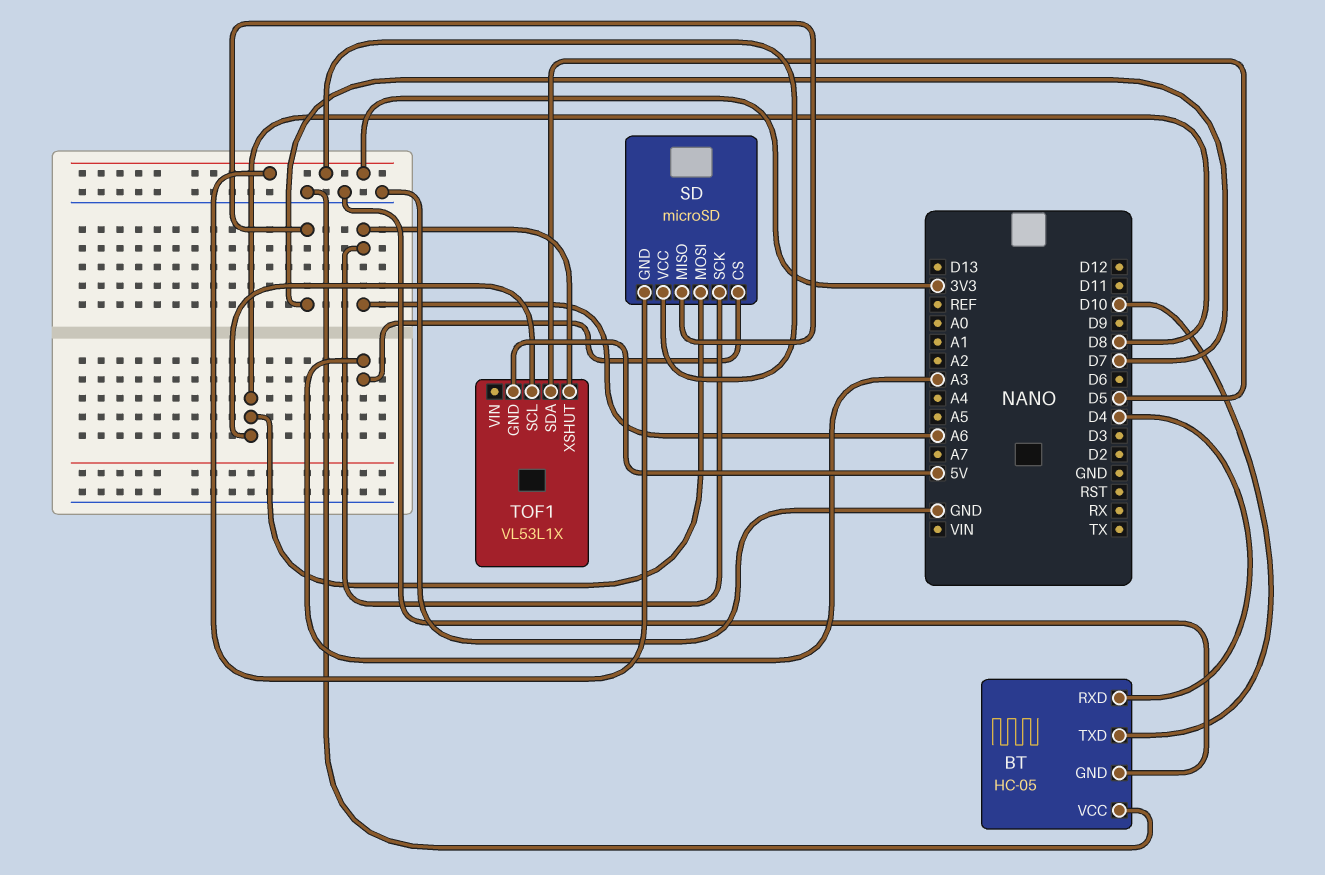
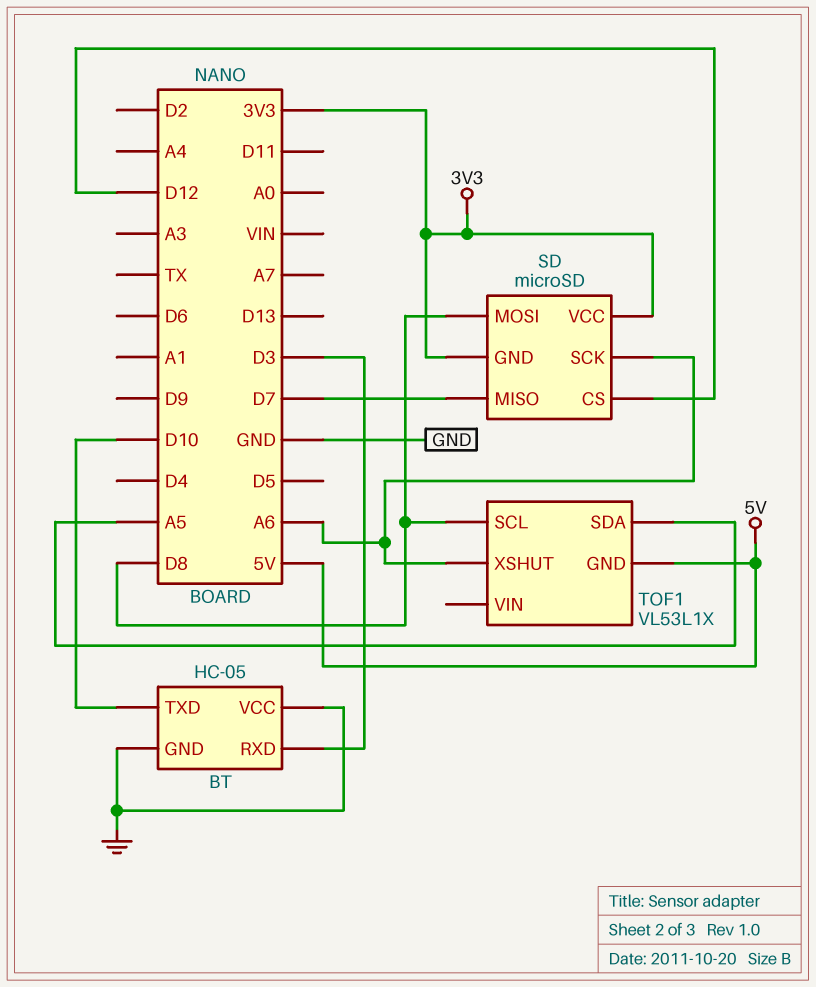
BT pin RXD: D4 -> D3
SD pin CS: A3 -> D12
TOF1 pin SDA: D5 -> A5

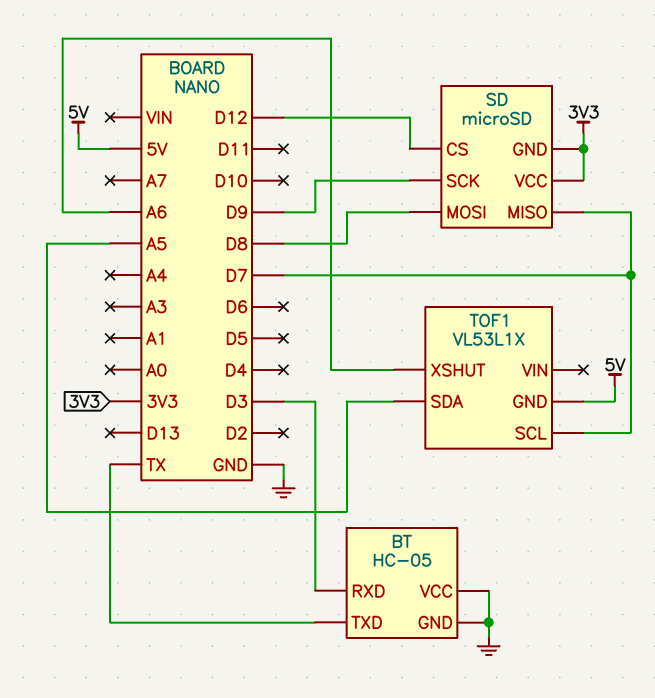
BT pin TXD: D10 -> TX
SD pin SCK: A6 -> D9
TOF1 pin SCL: D8 -> D7

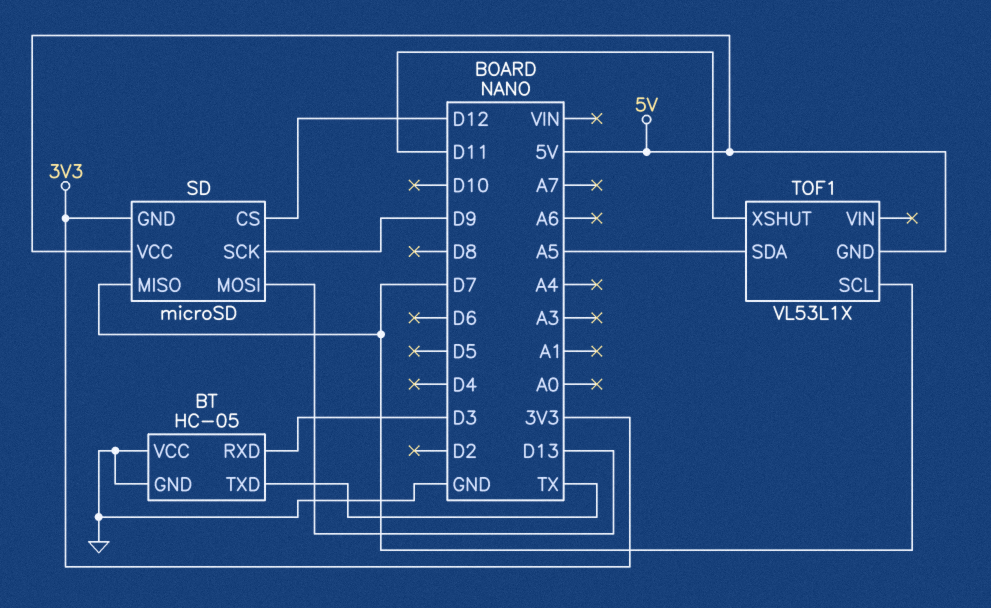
SD pin MOSI: D8 -> D13
SD pin VCC: 3V3 -> 5V
TOF1 pin XSHUT: A6 -> D11

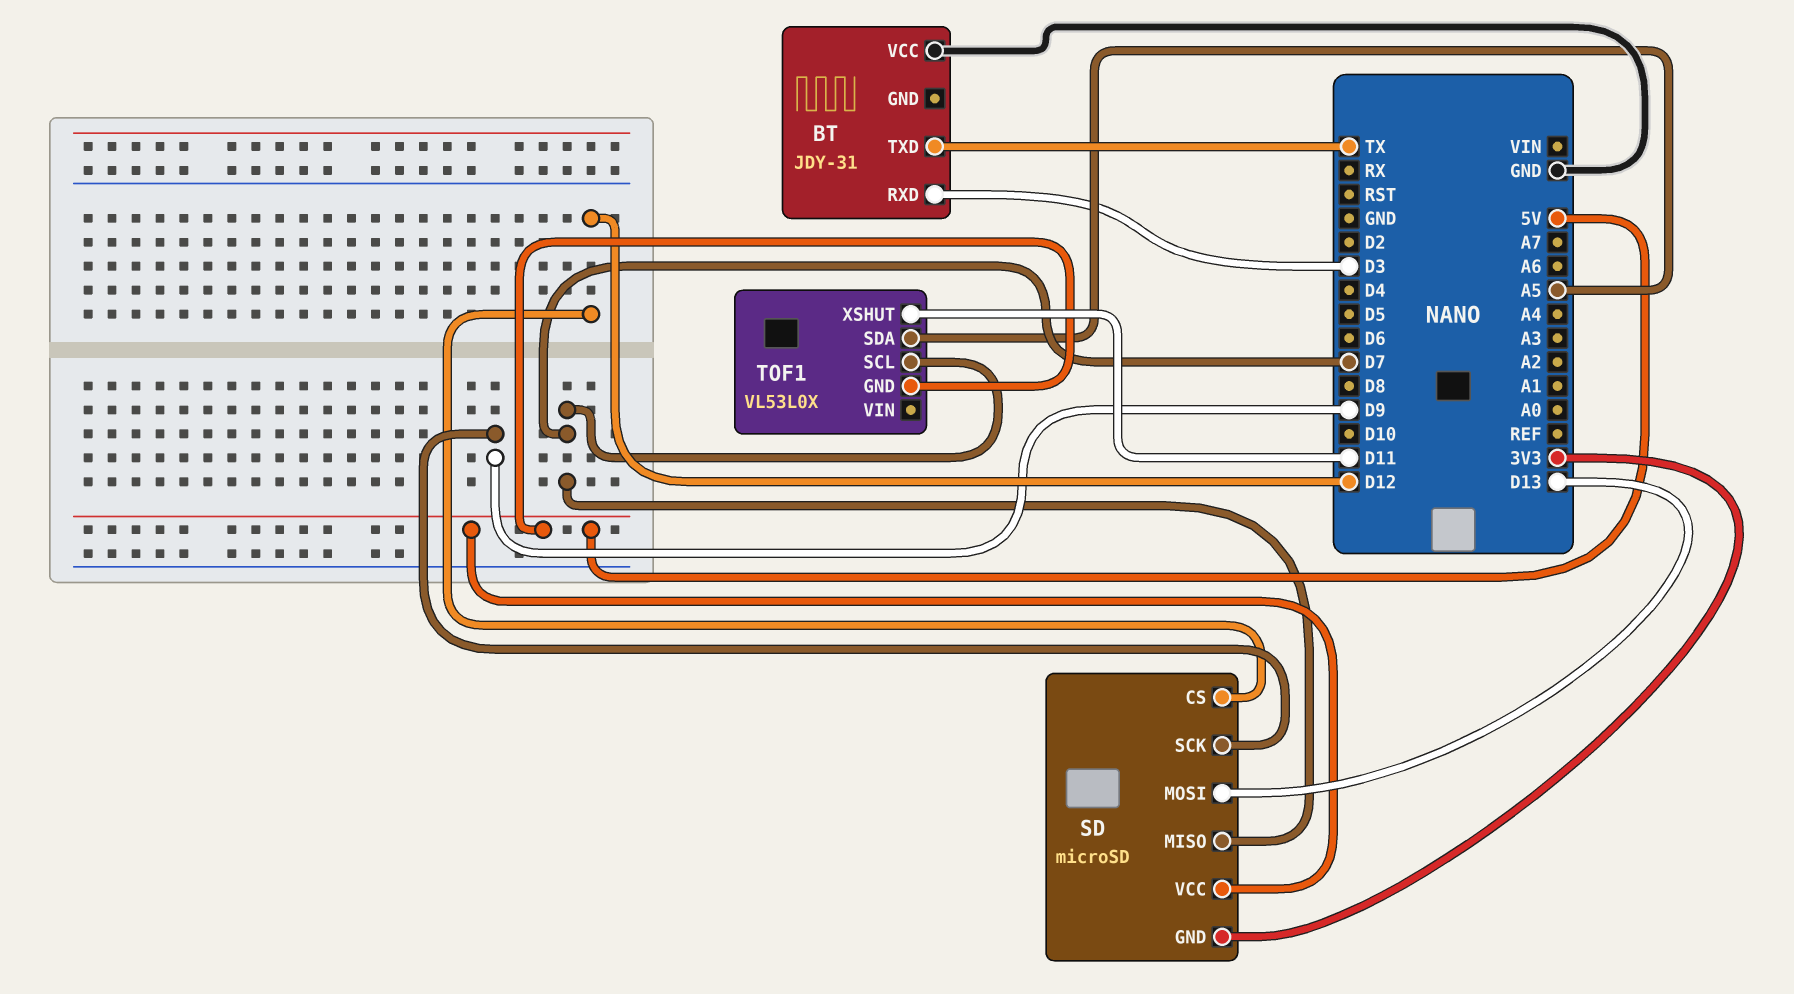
BT: HC-05 -> JDY-31
BT pin GND: GND -> none
TOF1: VL53L1X -> VL53L0X

